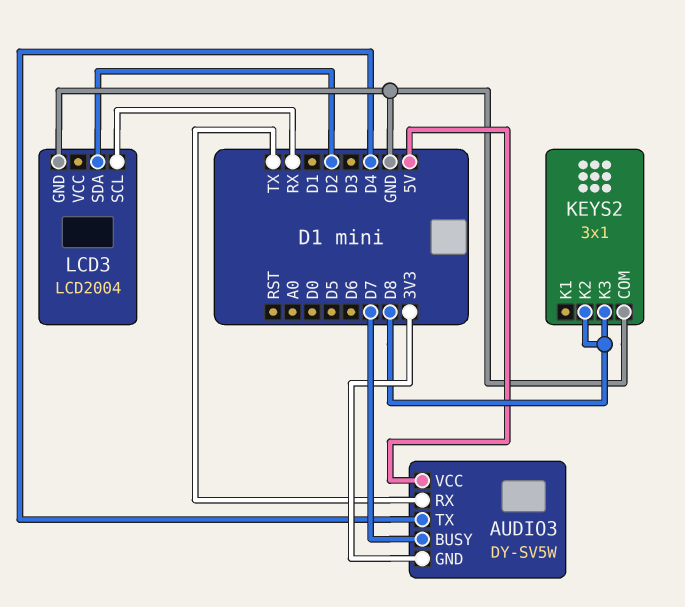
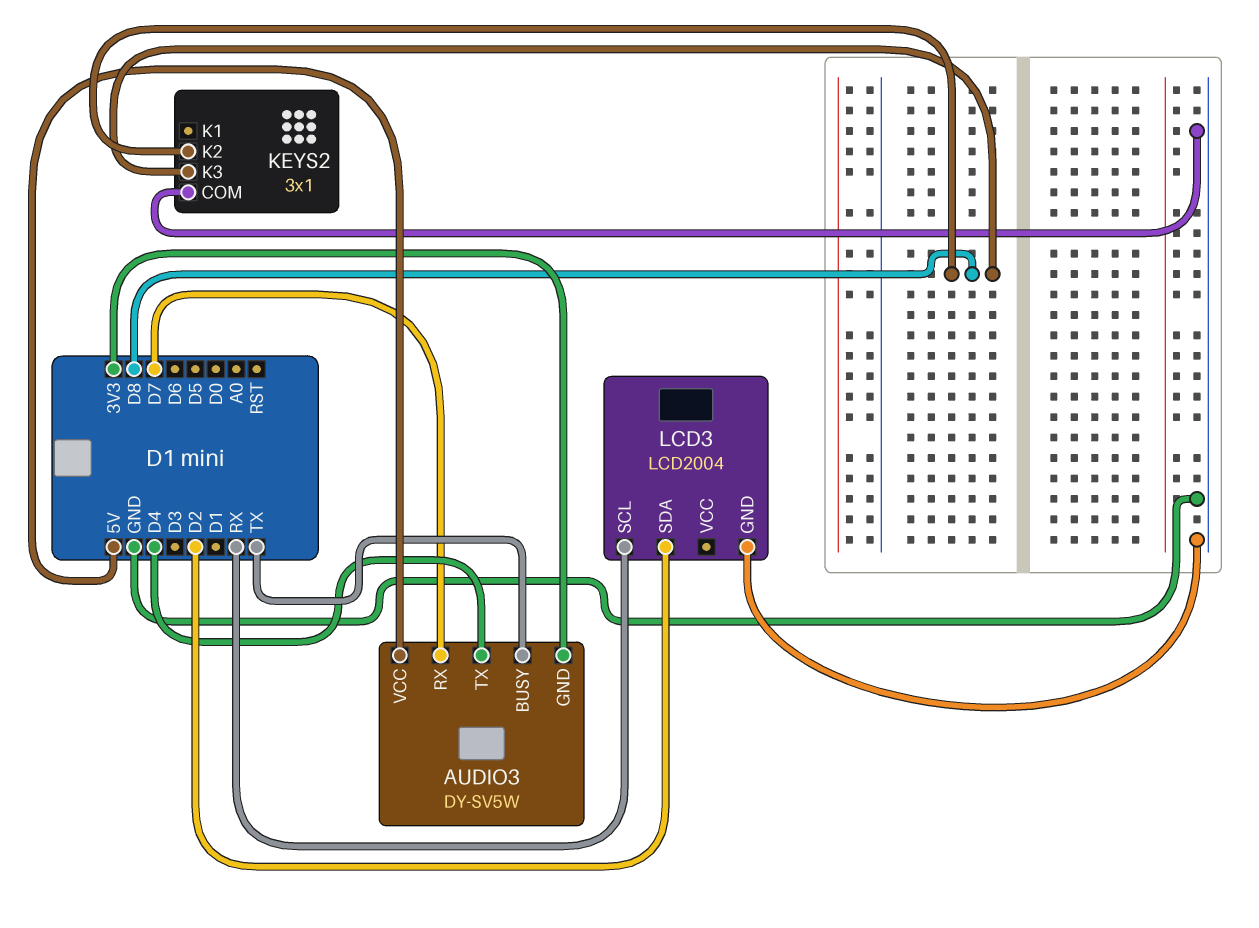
AUDIO3 pin BUSY: D7 -> TX
AUDIO3 pin RX: TX -> D7

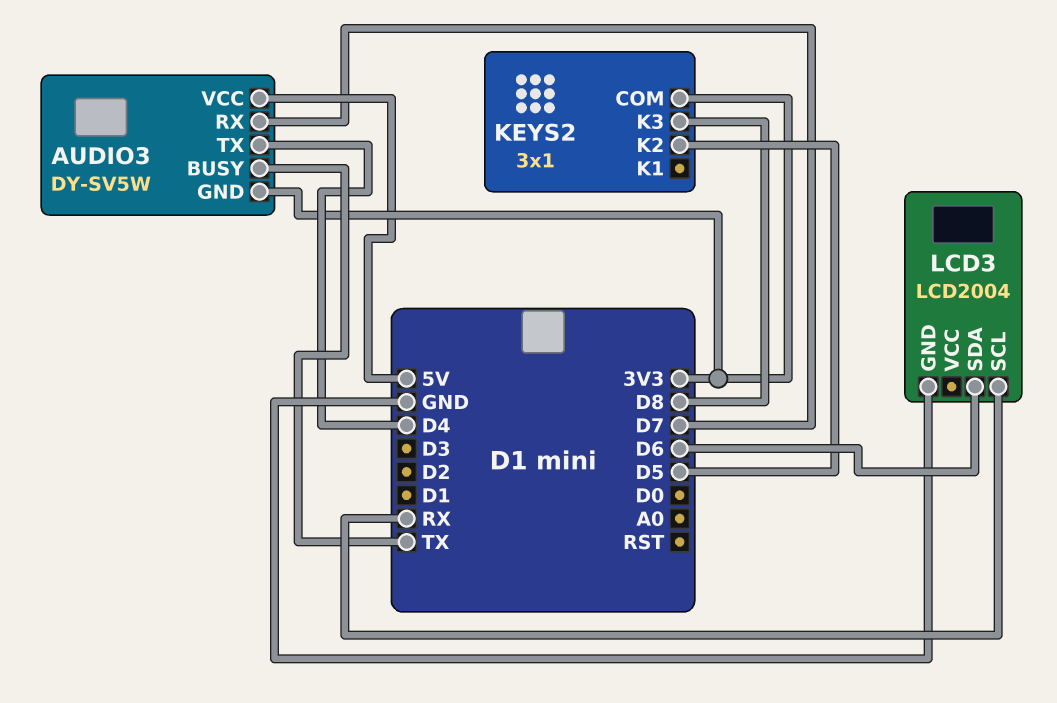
KEYS2 pin COM: GND -> 3V3
KEYS2 pin K2: D8 -> D5
LCD3 pin SDA: D2 -> D6

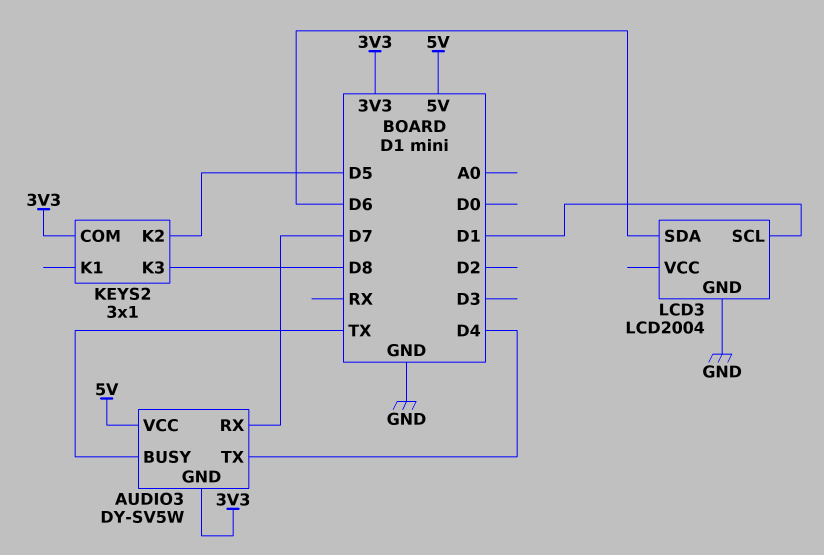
LCD3 pin SCL: RX -> D1

